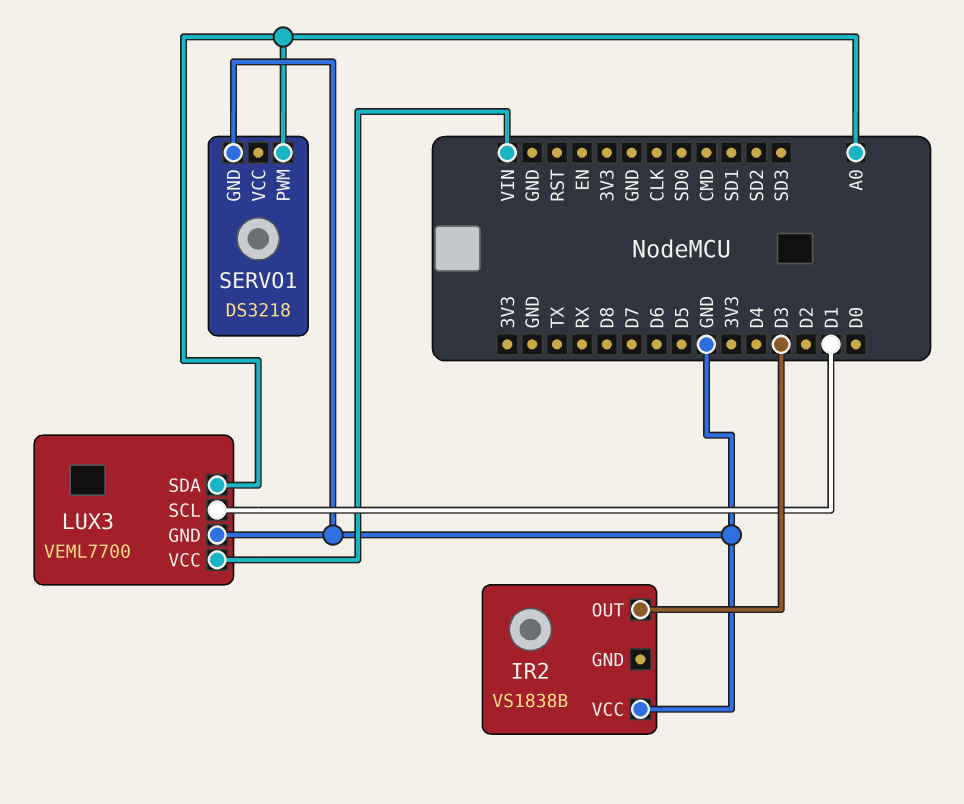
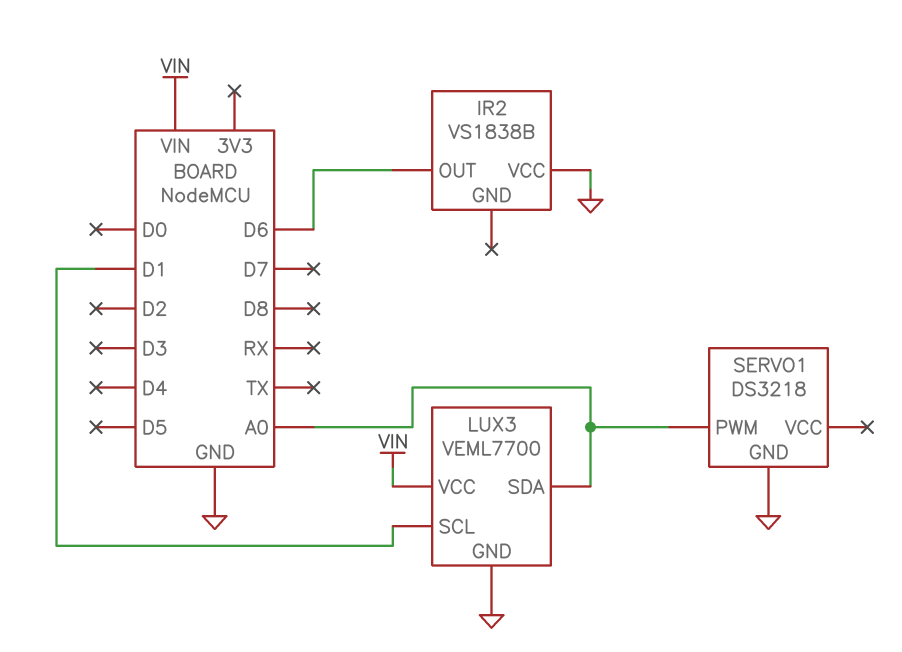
IR2 pin OUT: D3 -> D6

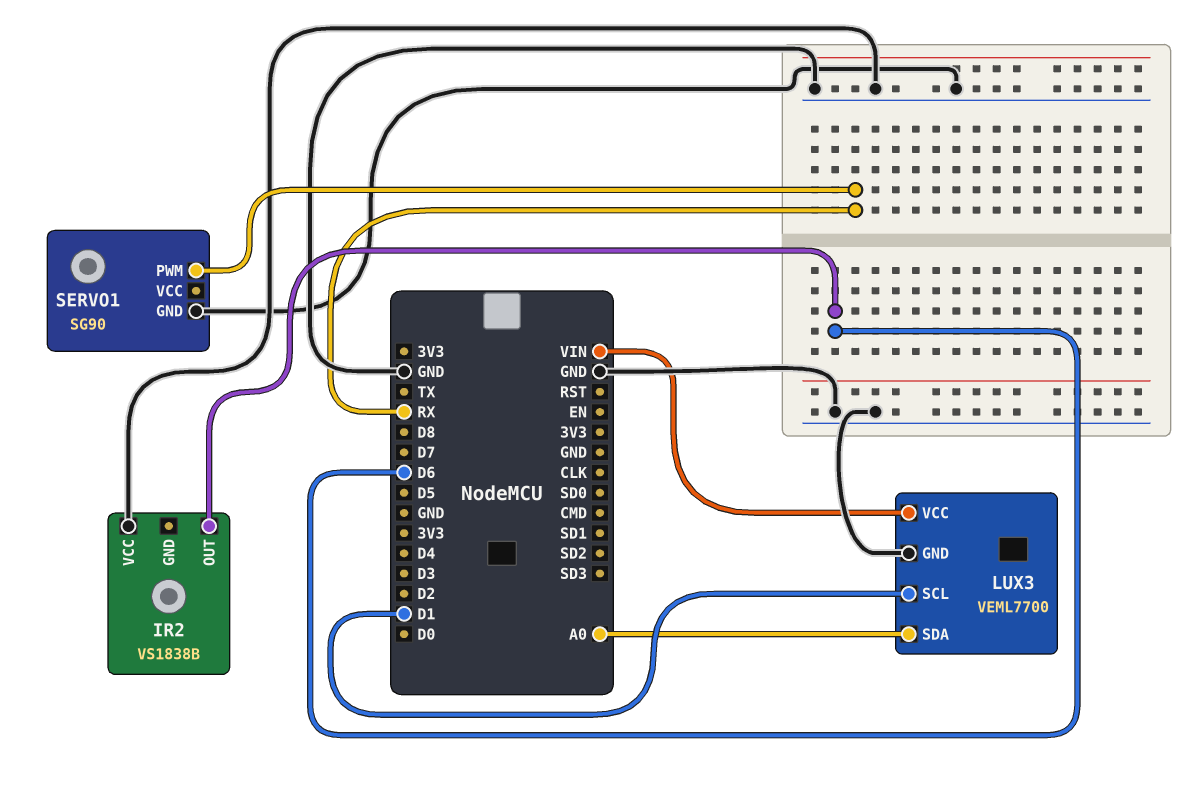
SERVO1: DS3218 -> SG90
SERVO1 pin PWM: A0 -> RX

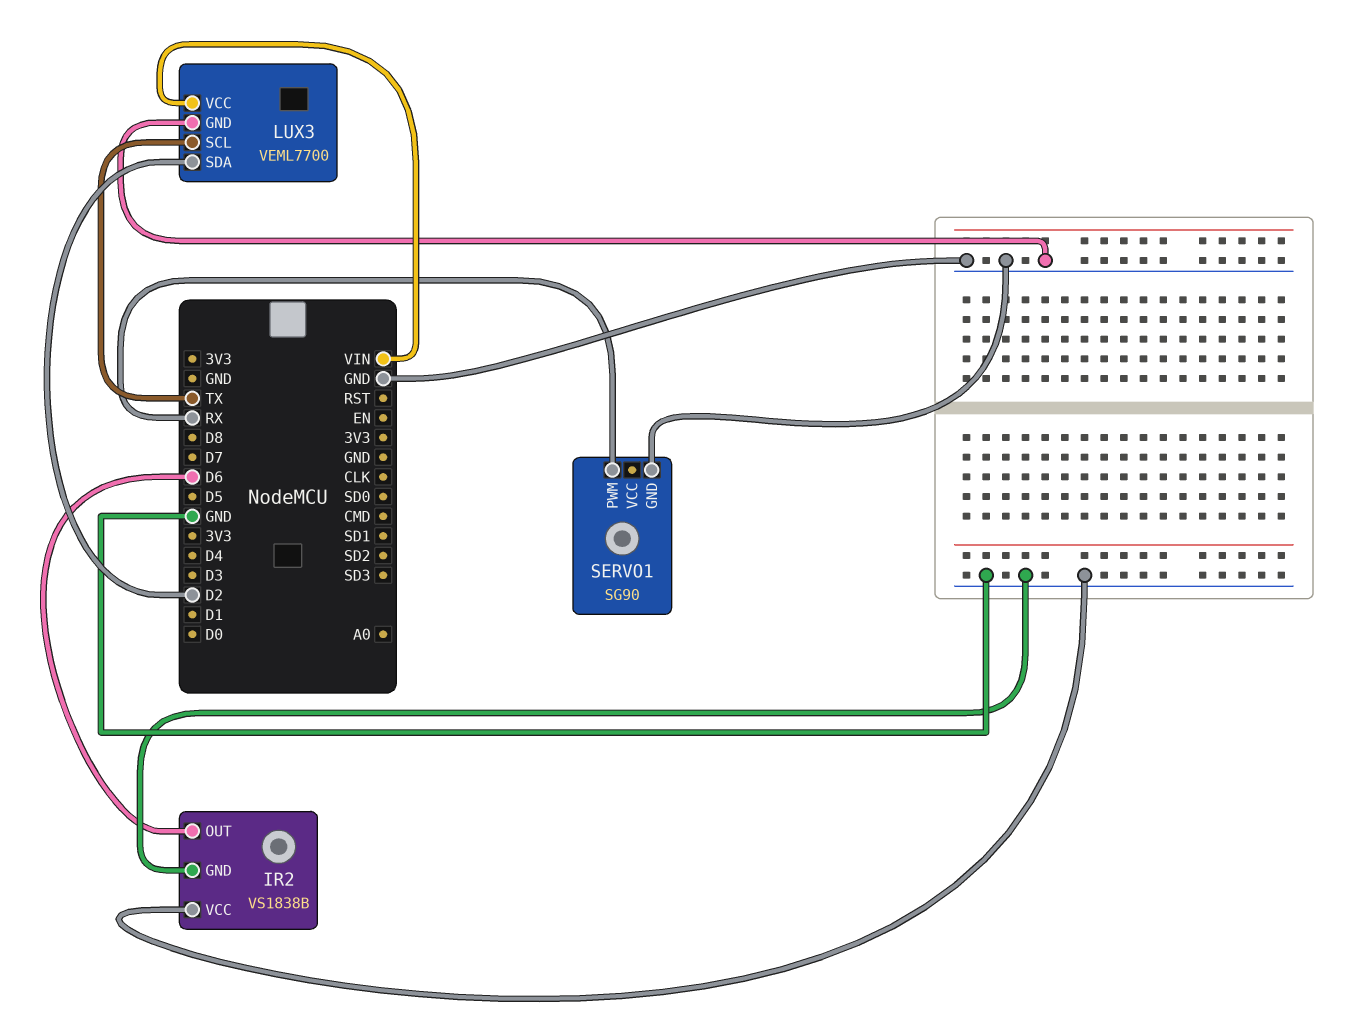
IR2 pin GND: none -> GND
LUX3 pin SCL: D1 -> TX
LUX3 pin SDA: A0 -> D2

